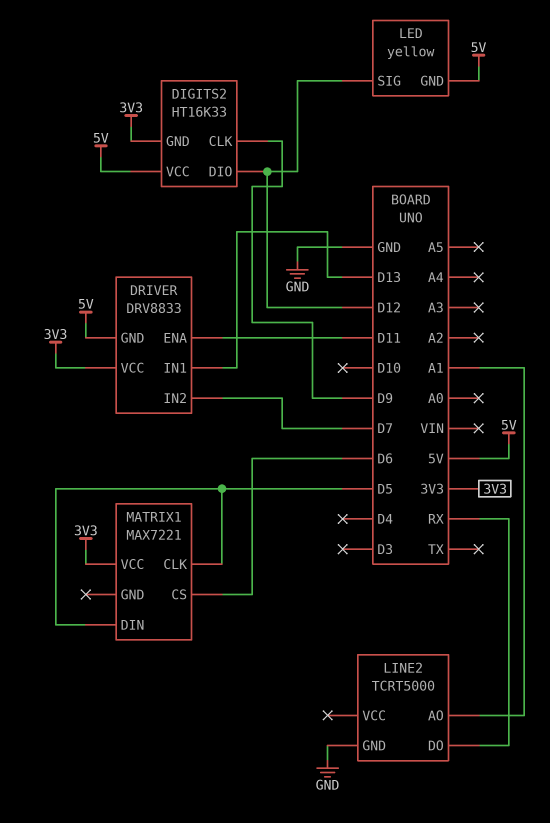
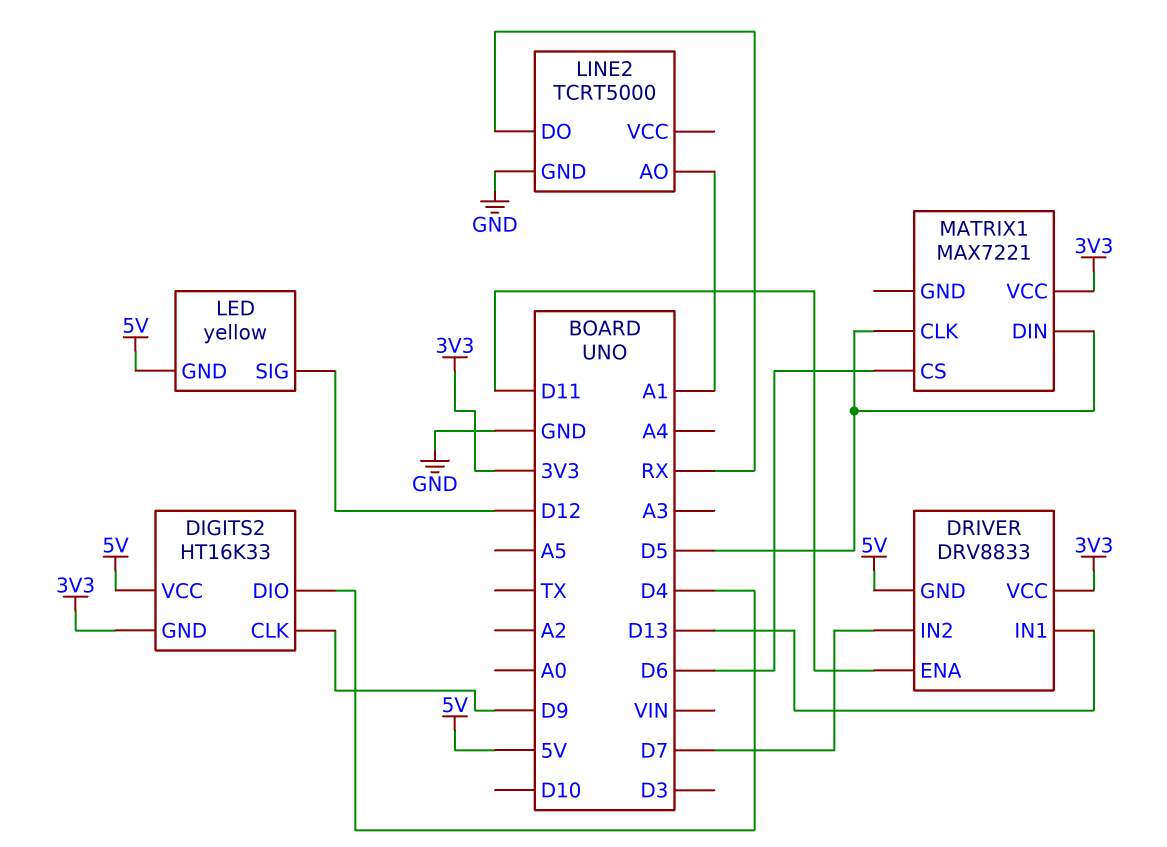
DIGITS2 pin DIO: D12 -> D4

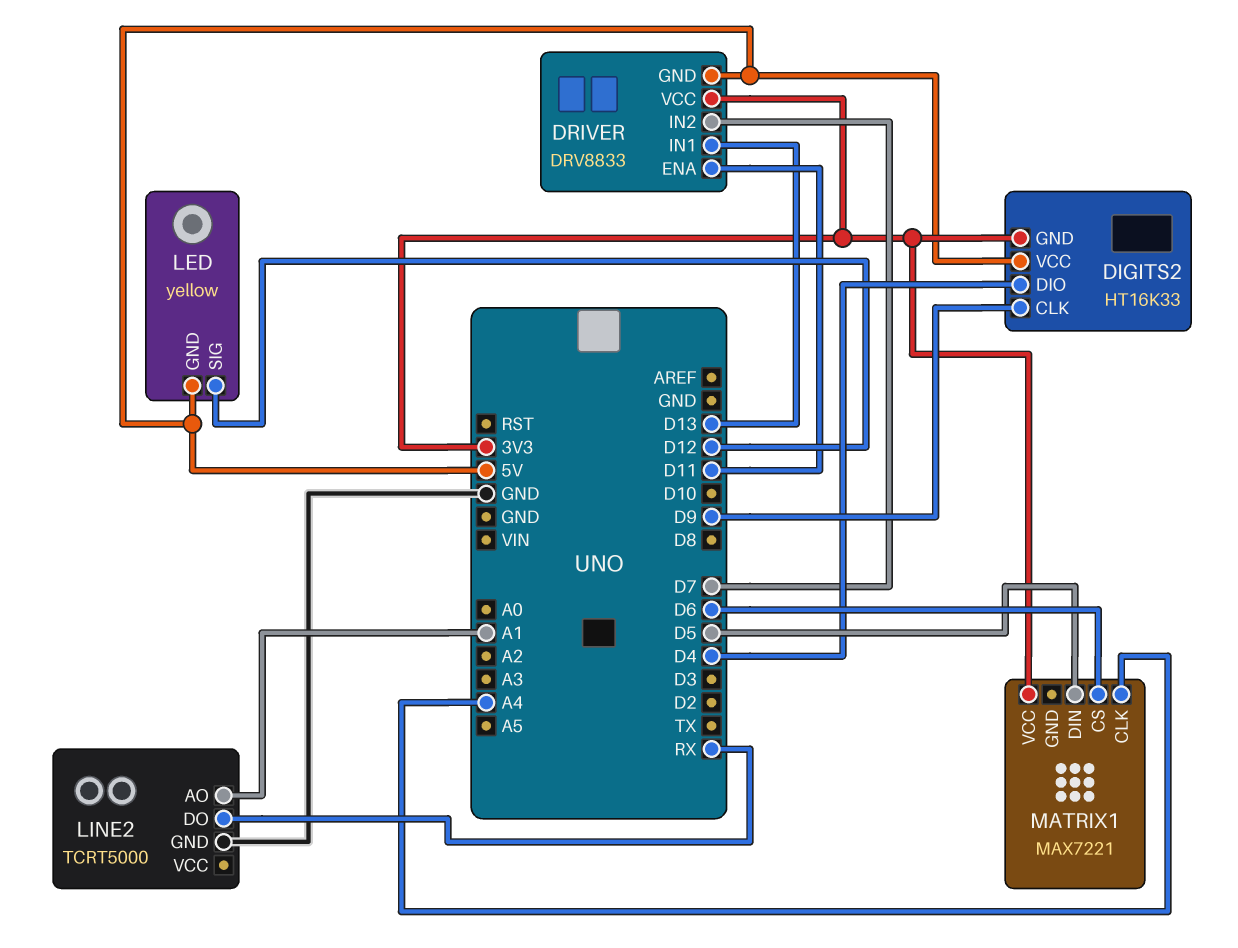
MATRIX1 pin CLK: D5 -> A4

